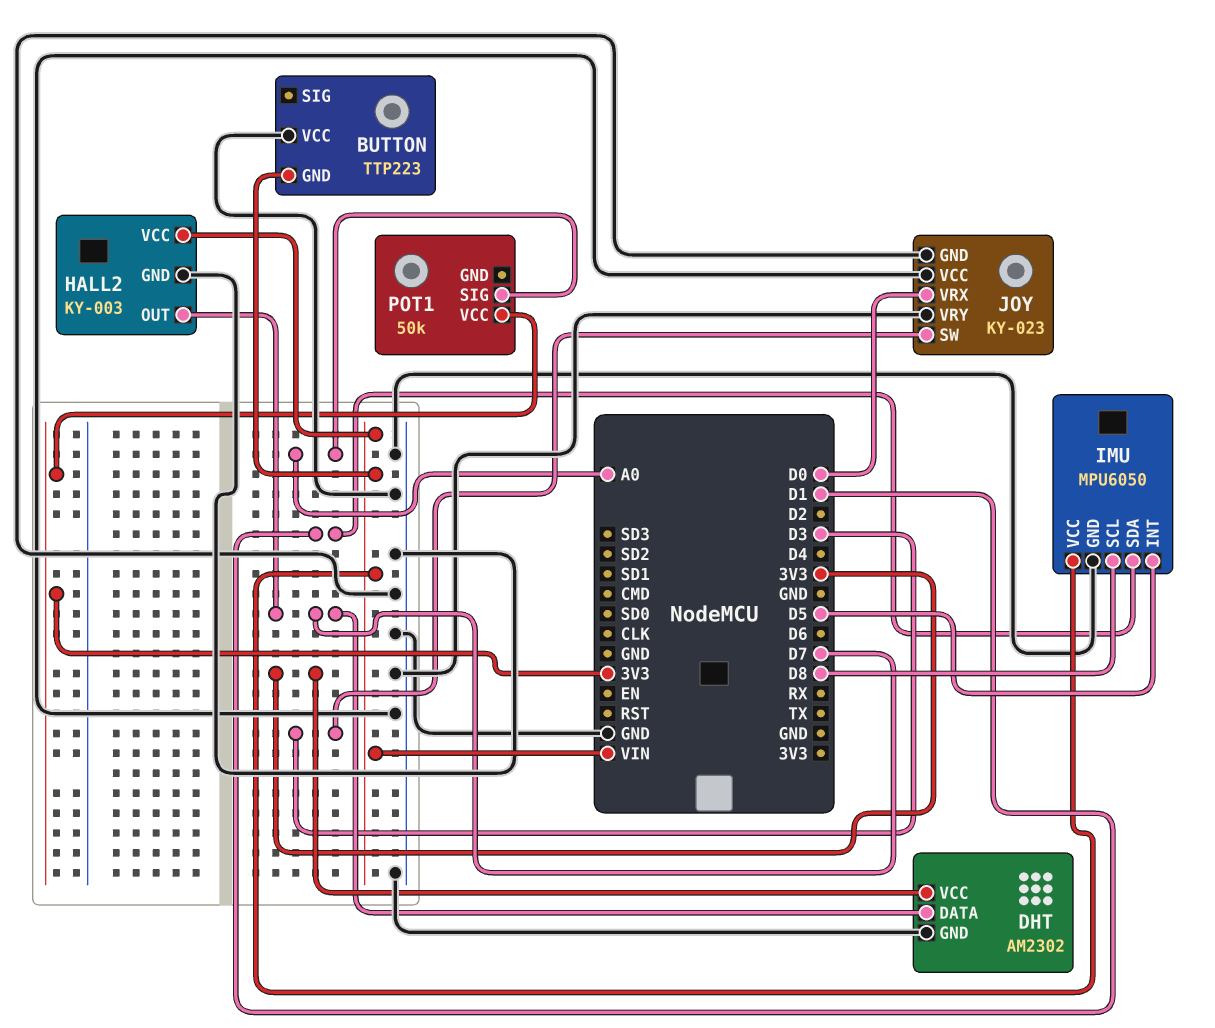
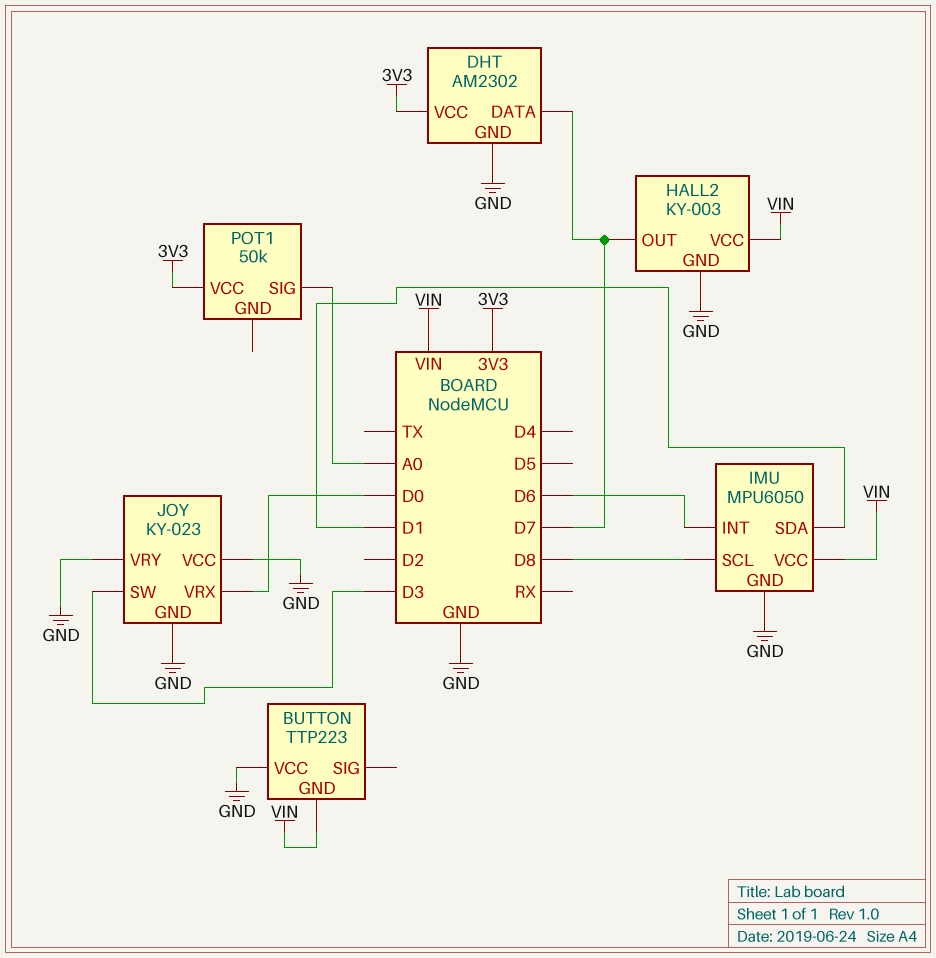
IMU pin INT: D5 -> D6

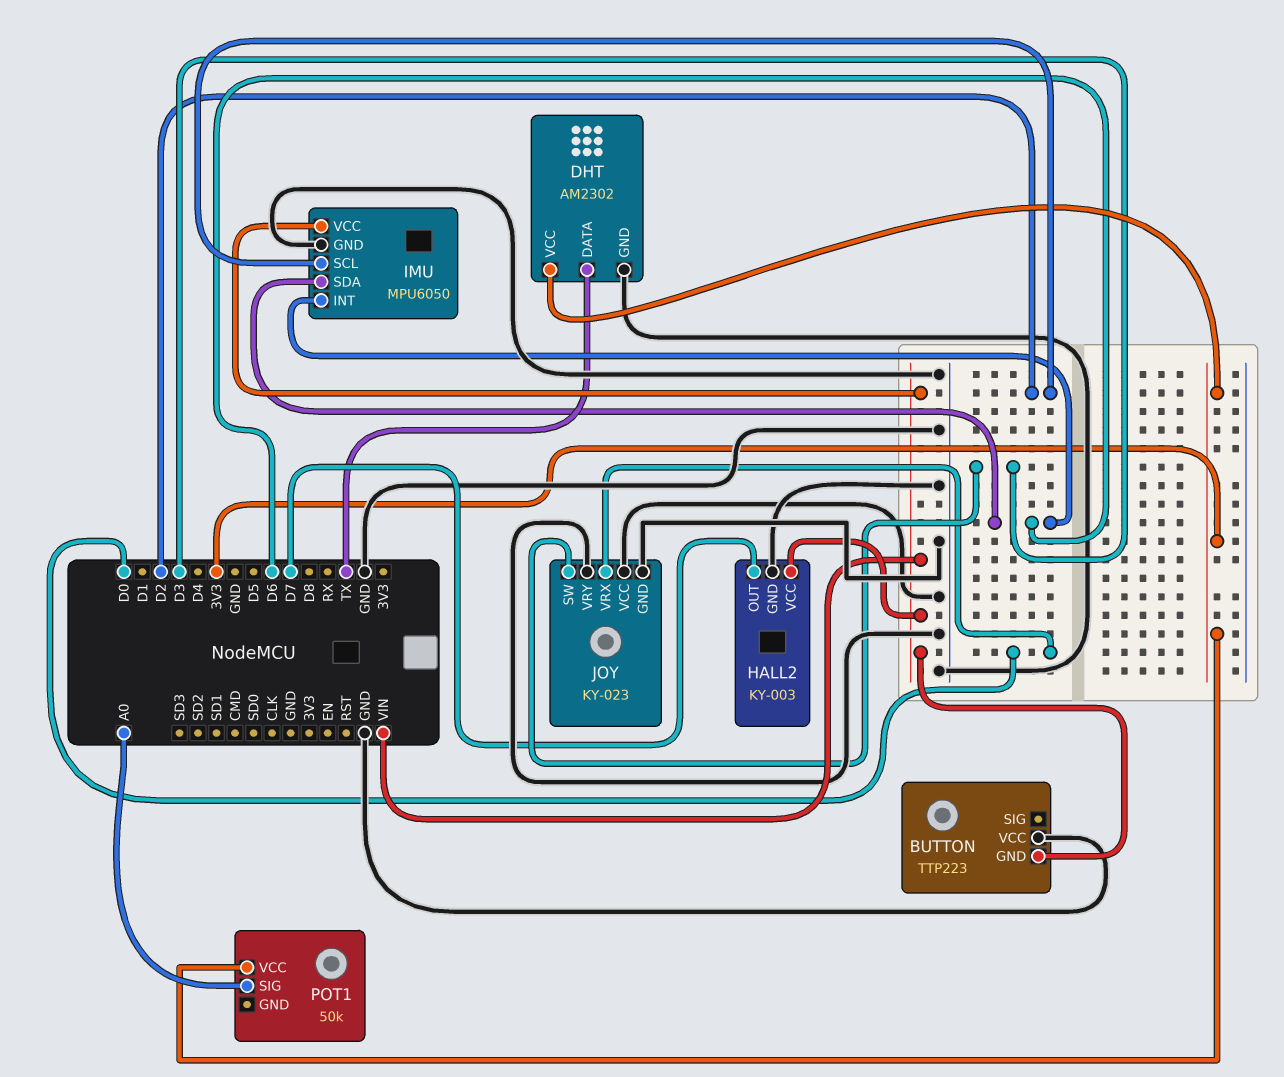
DHT pin DATA: D7 -> TX
IMU pin SCL: D8 -> D2
IMU pin SDA: D1 -> D6

